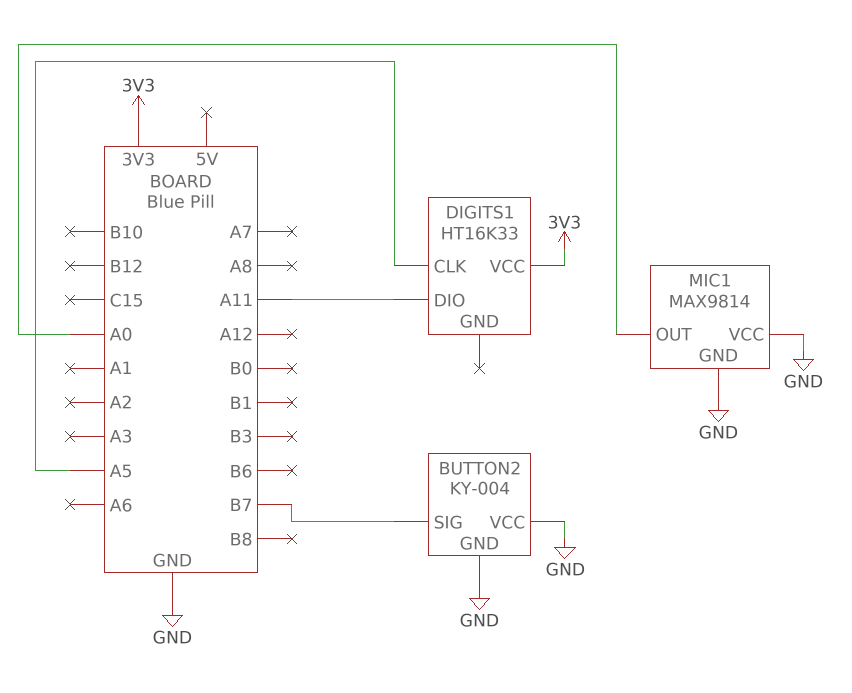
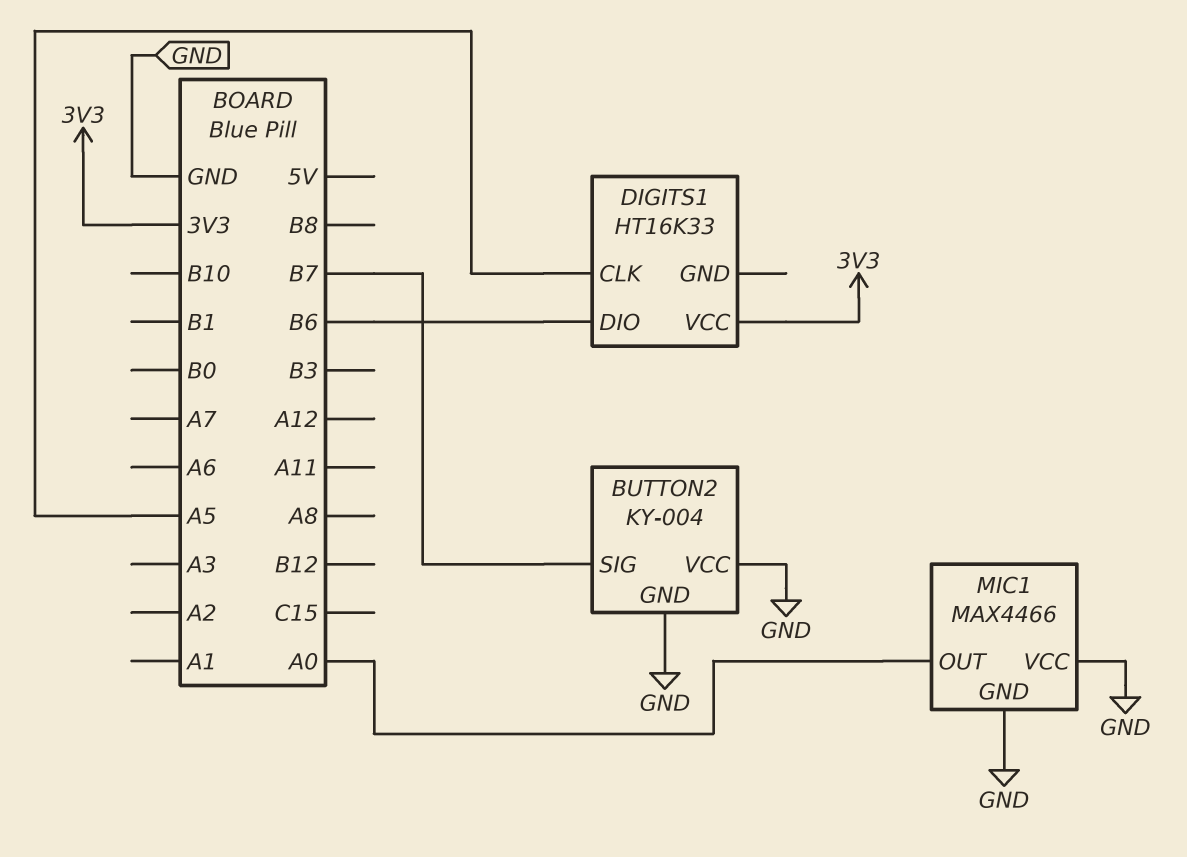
DIGITS1 pin DIO: A11 -> B6
MIC1: MAX9814 -> MAX4466

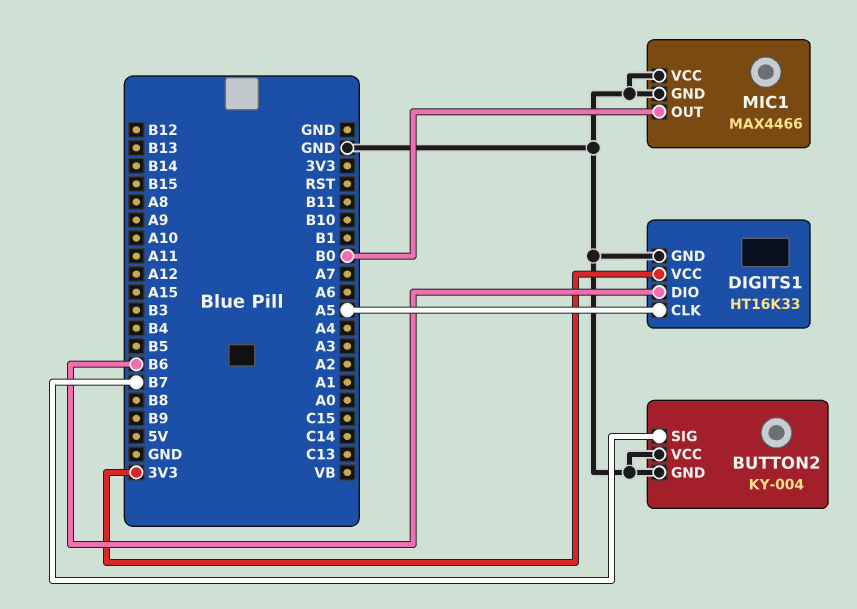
DIGITS1 pin GND: none -> GND
MIC1 pin OUT: A0 -> B0

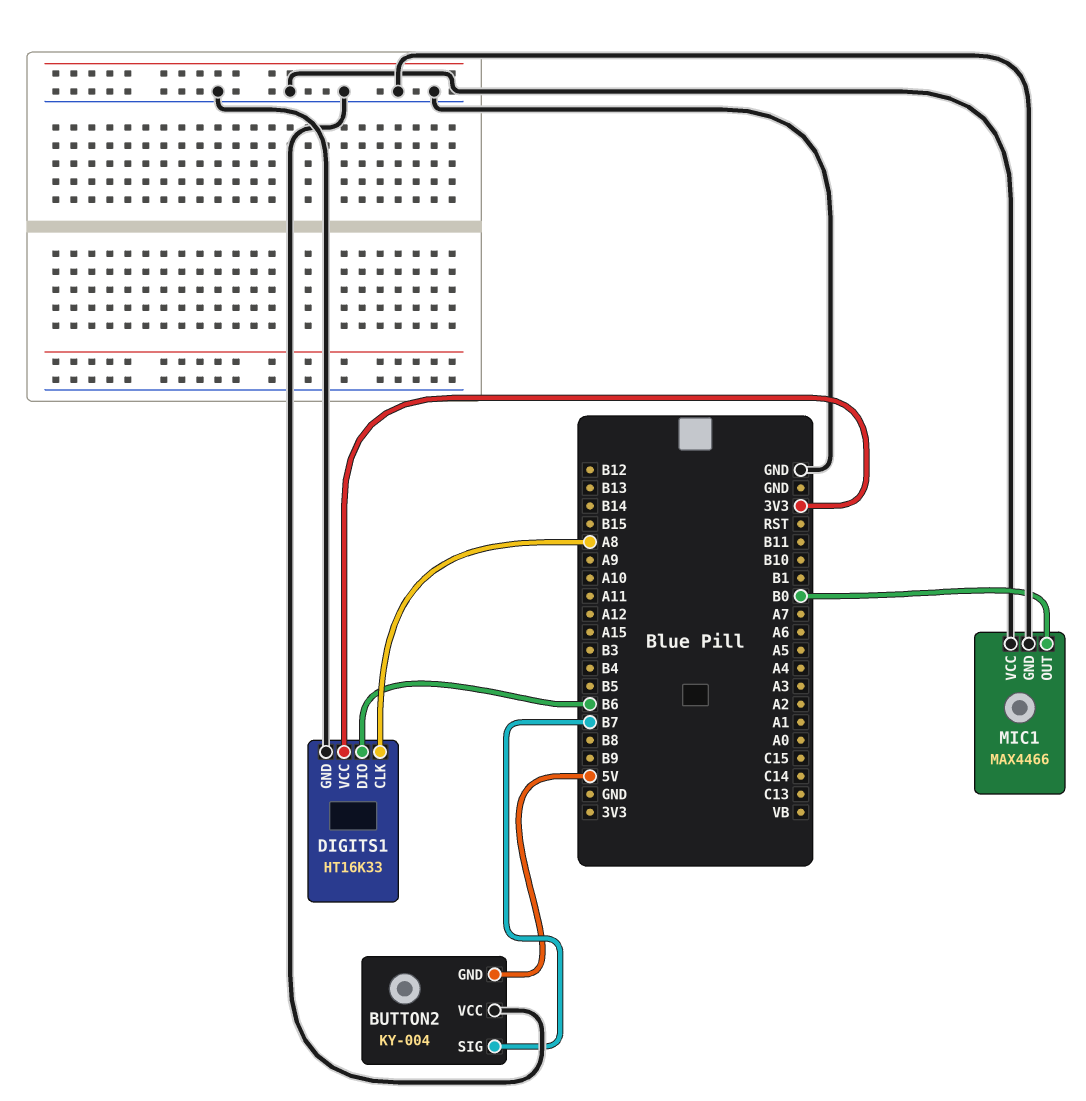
BUTTON2 pin GND: GND -> 5V
DIGITS1 pin CLK: A5 -> A8

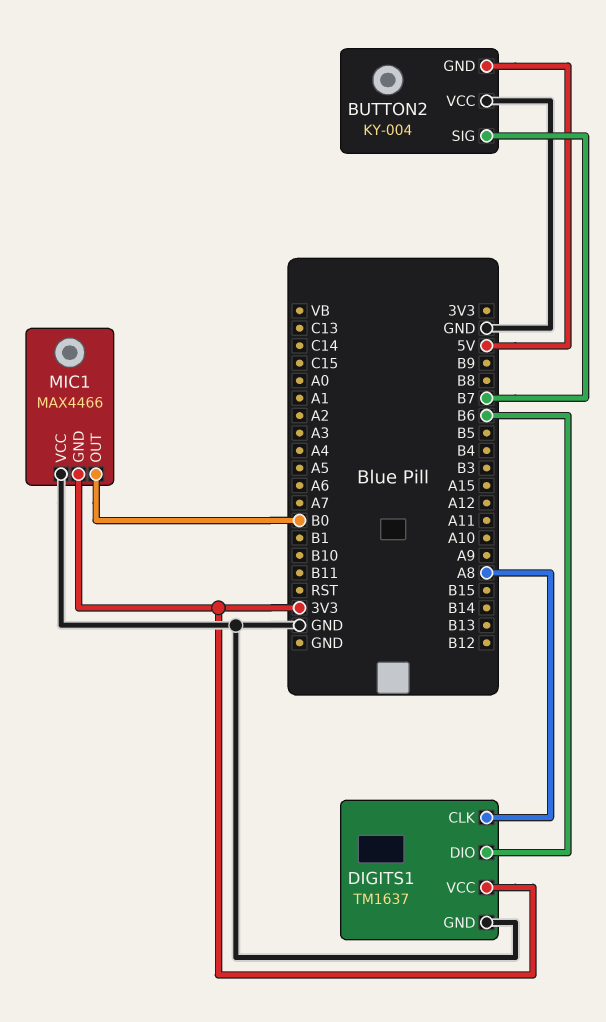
DIGITS1: HT16K33 -> TM1637
MIC1 pin GND: GND -> 3V3

